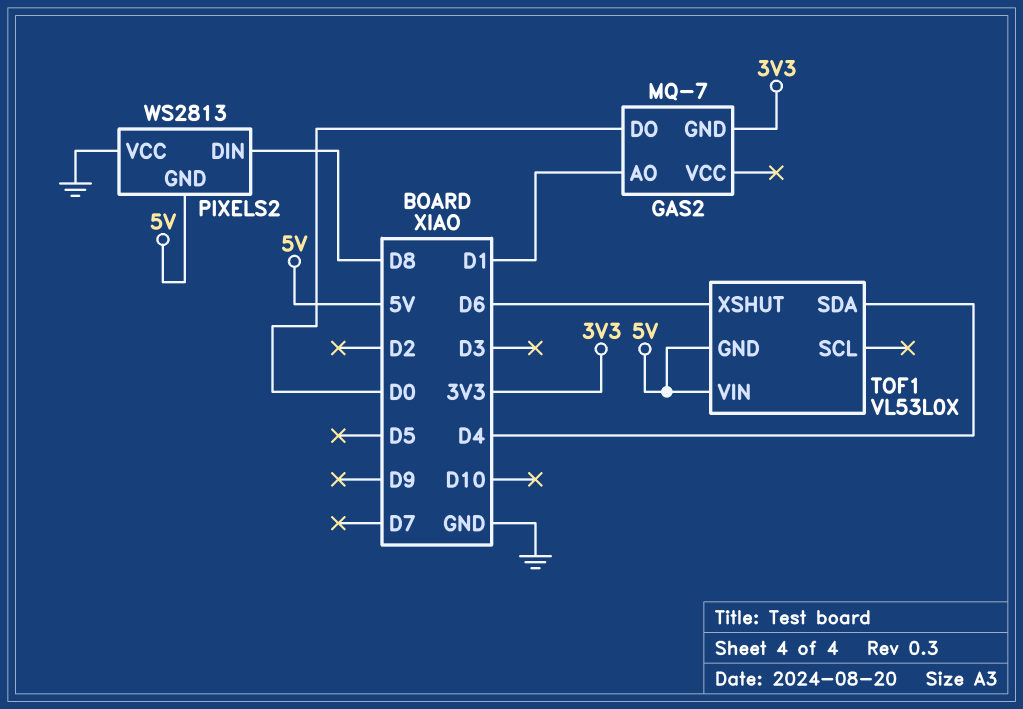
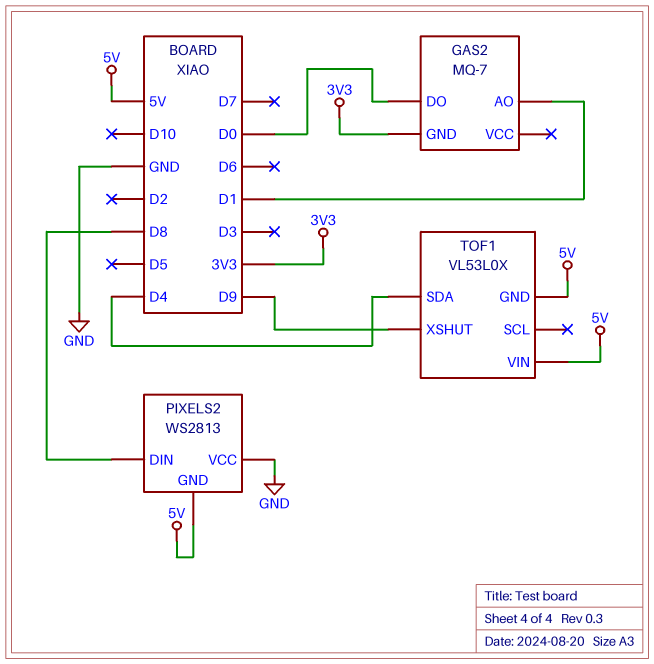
TOF1 pin XSHUT: D6 -> D9

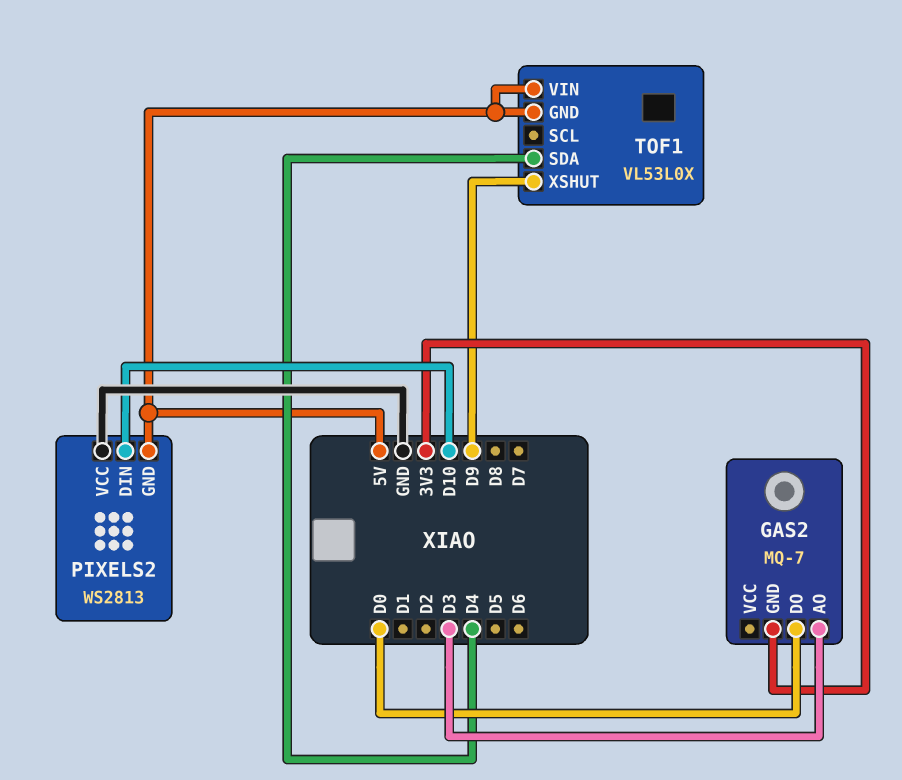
GAS2 pin AO: D1 -> D3
PIXELS2 pin DIN: D8 -> D10

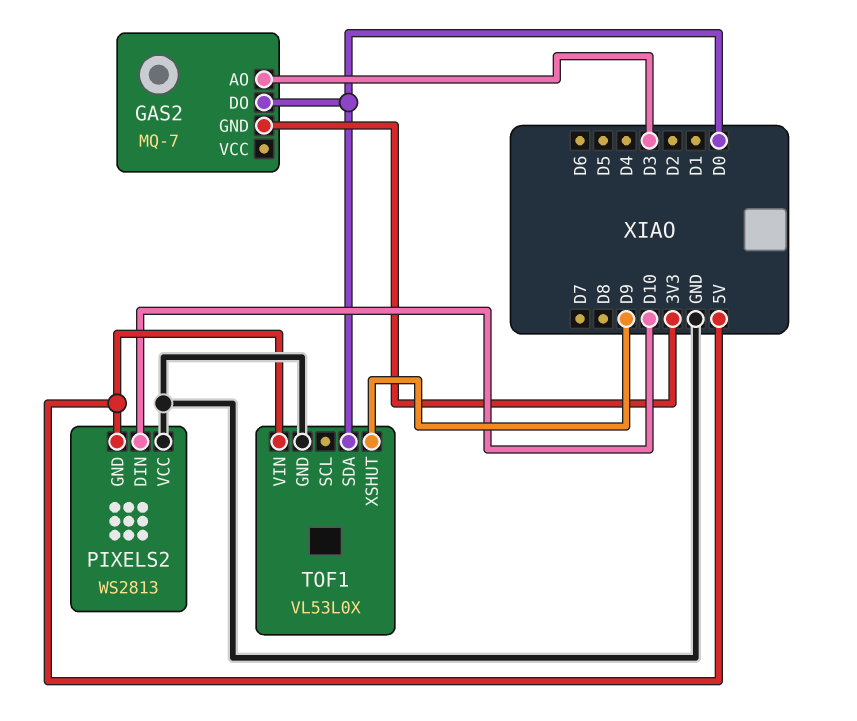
TOF1 pin GND: 5V -> GND
TOF1 pin SDA: D4 -> D0

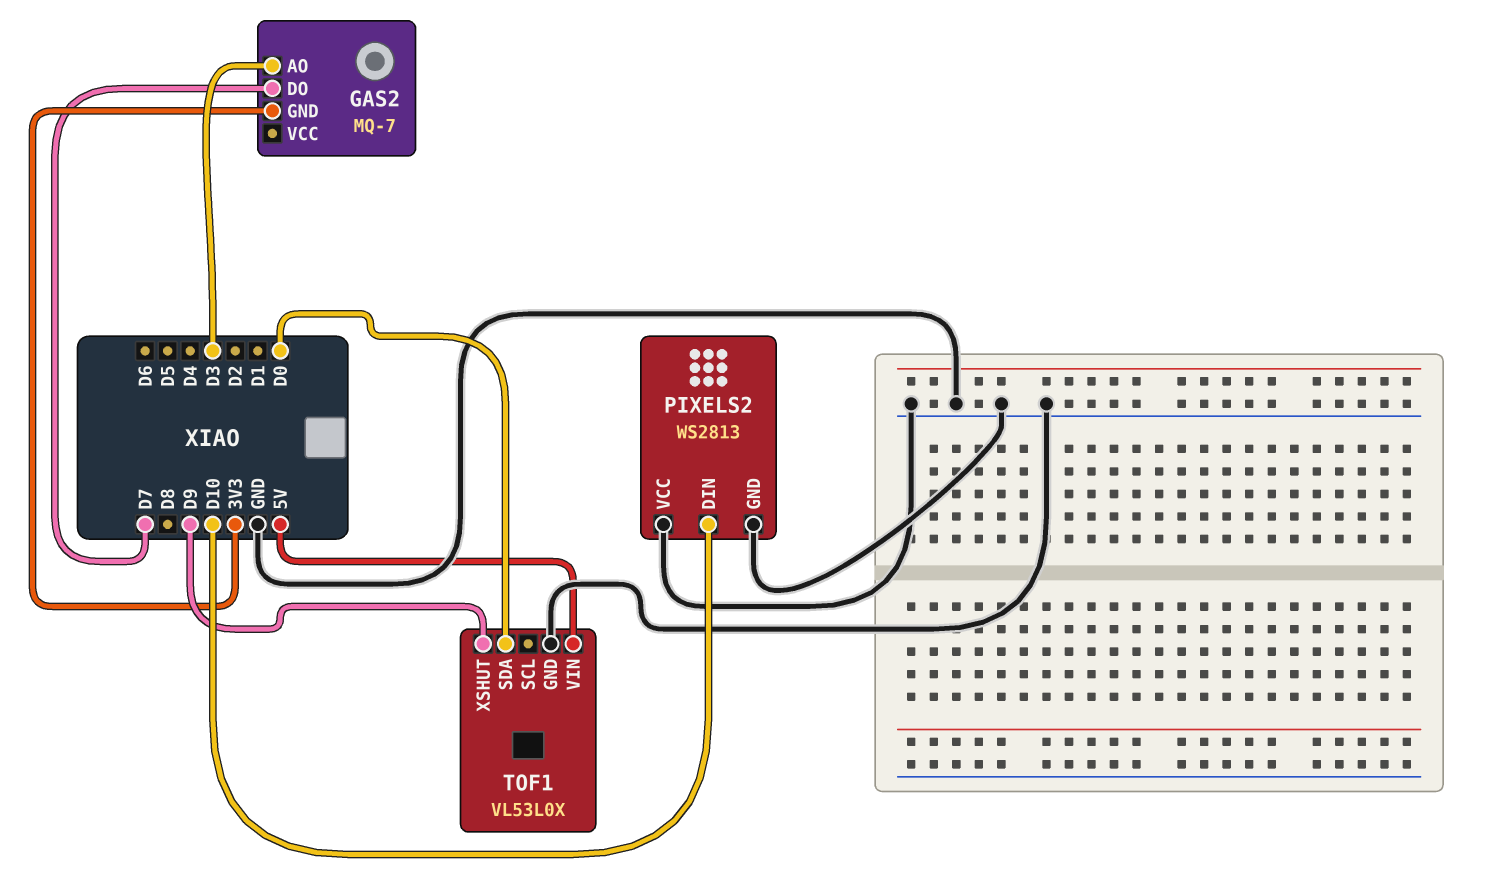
GAS2 pin DO: D0 -> D7
PIXELS2 pin GND: 5V -> GND

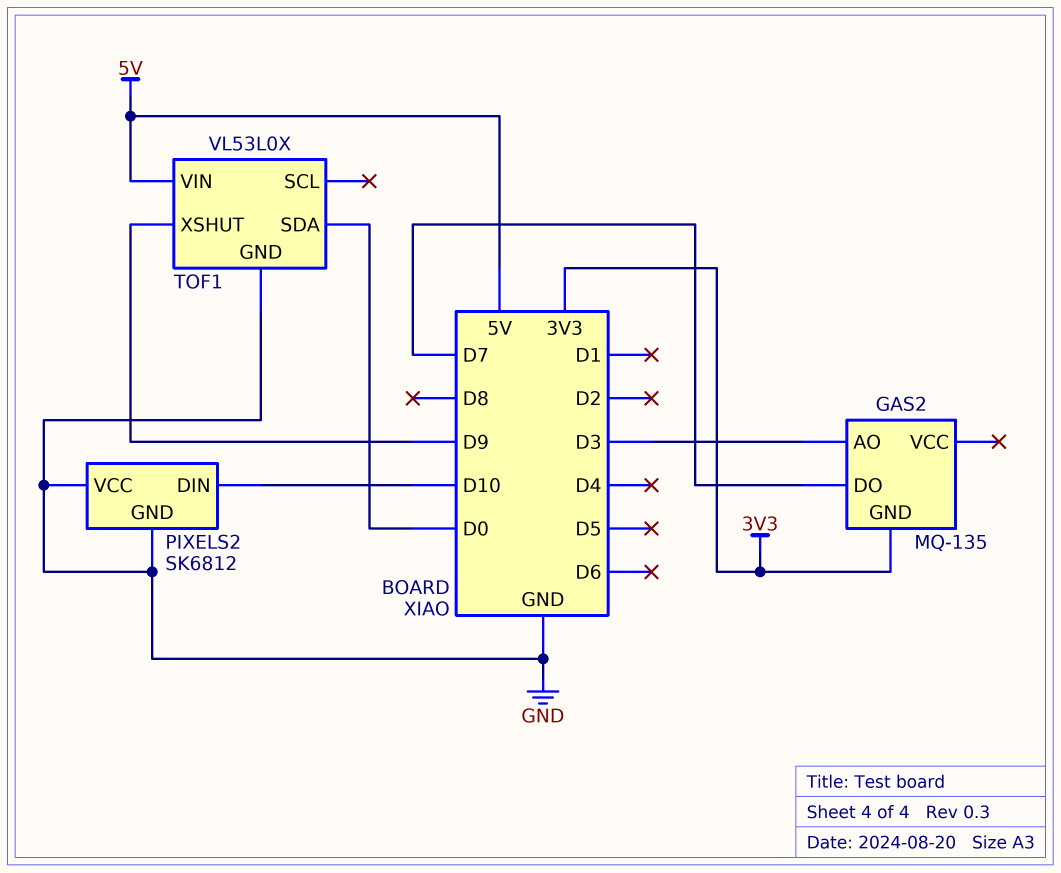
GAS2: MQ-7 -> MQ-135
PIXELS2: WS2813 -> SK6812

